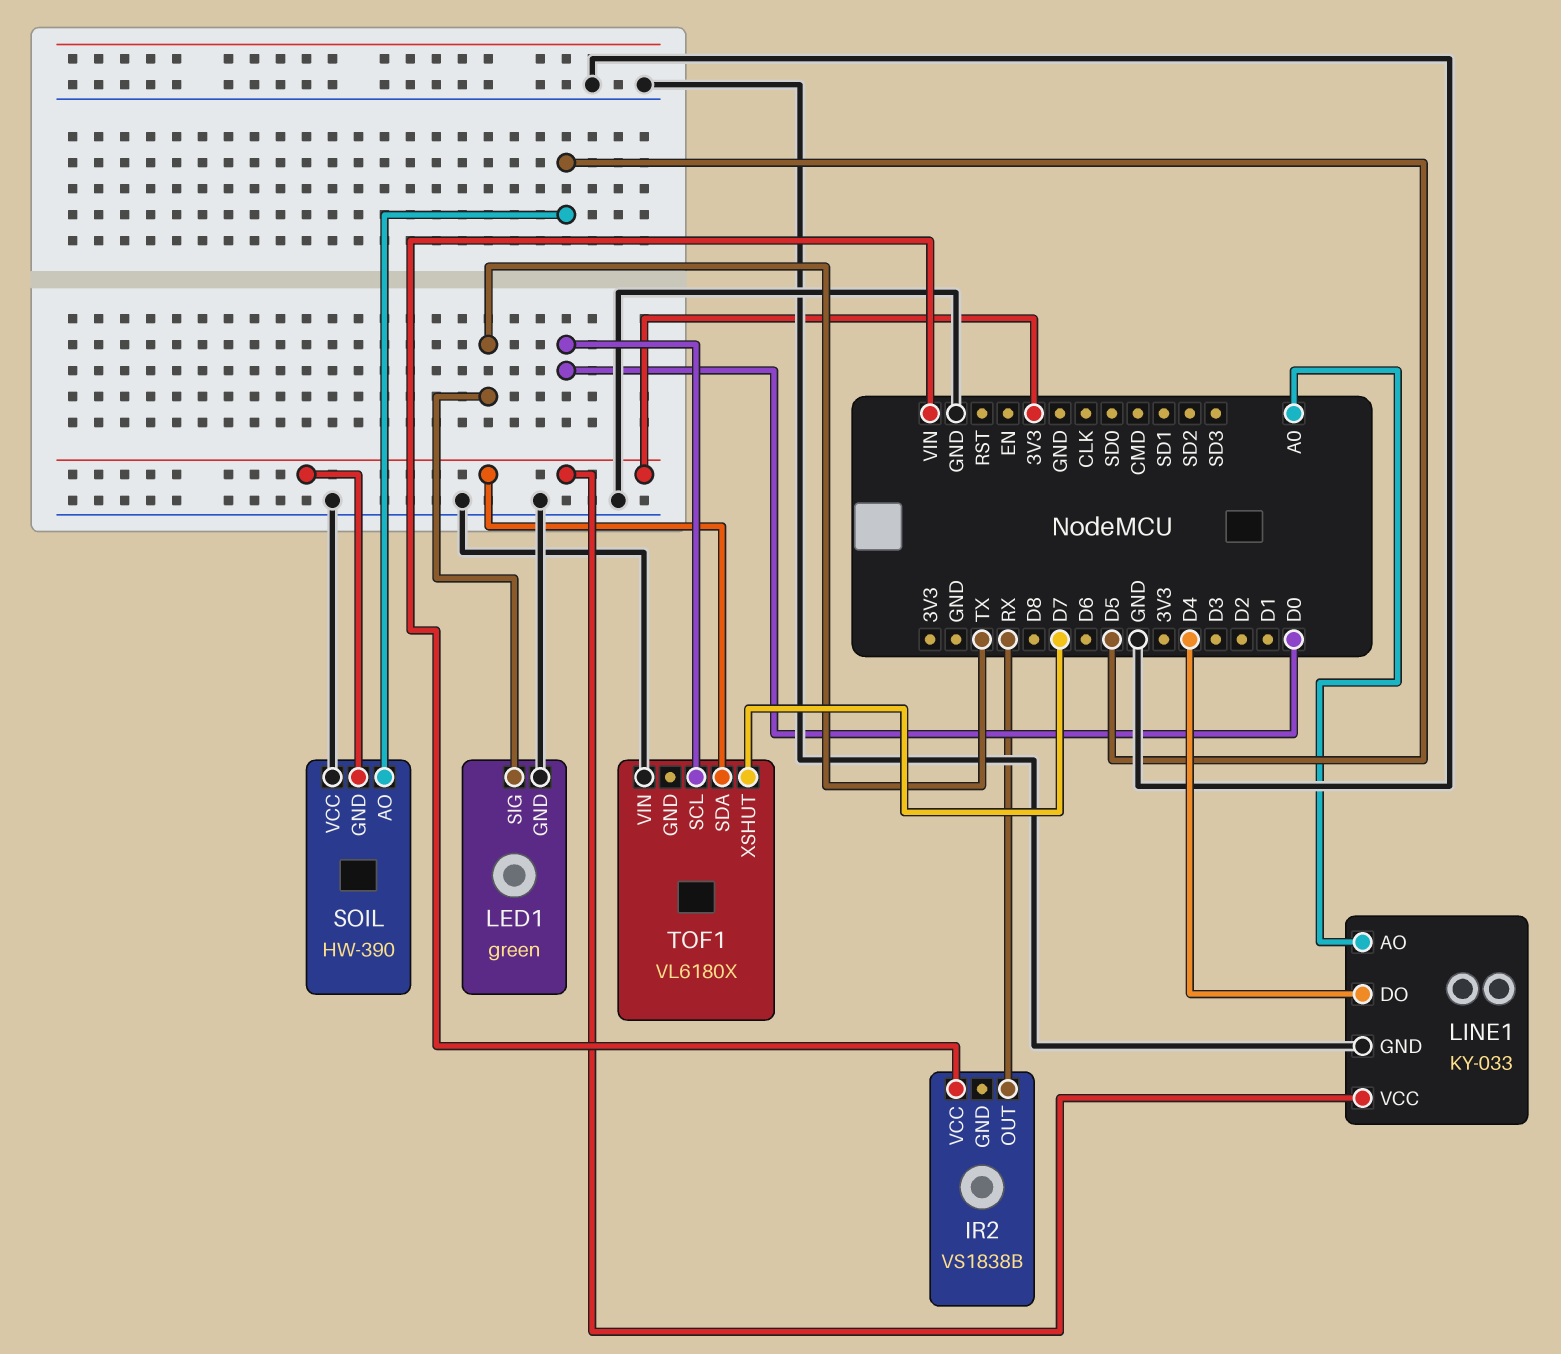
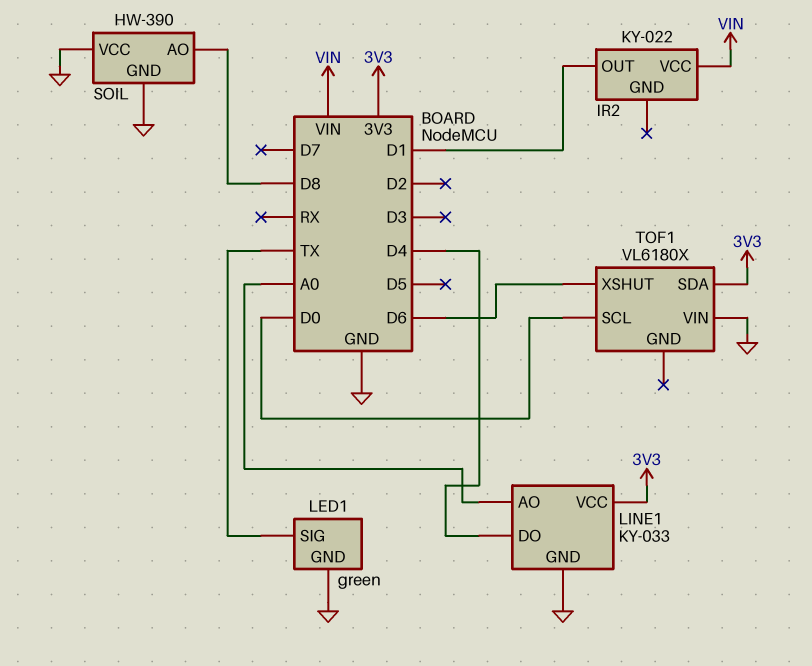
IR2: VS1838B -> KY-022
IR2 pin OUT: RX -> D1
SOIL pin AO: D5 -> D8
SOIL pin GND: 3V3 -> GND
TOF1 pin XSHUT: D7 -> D6

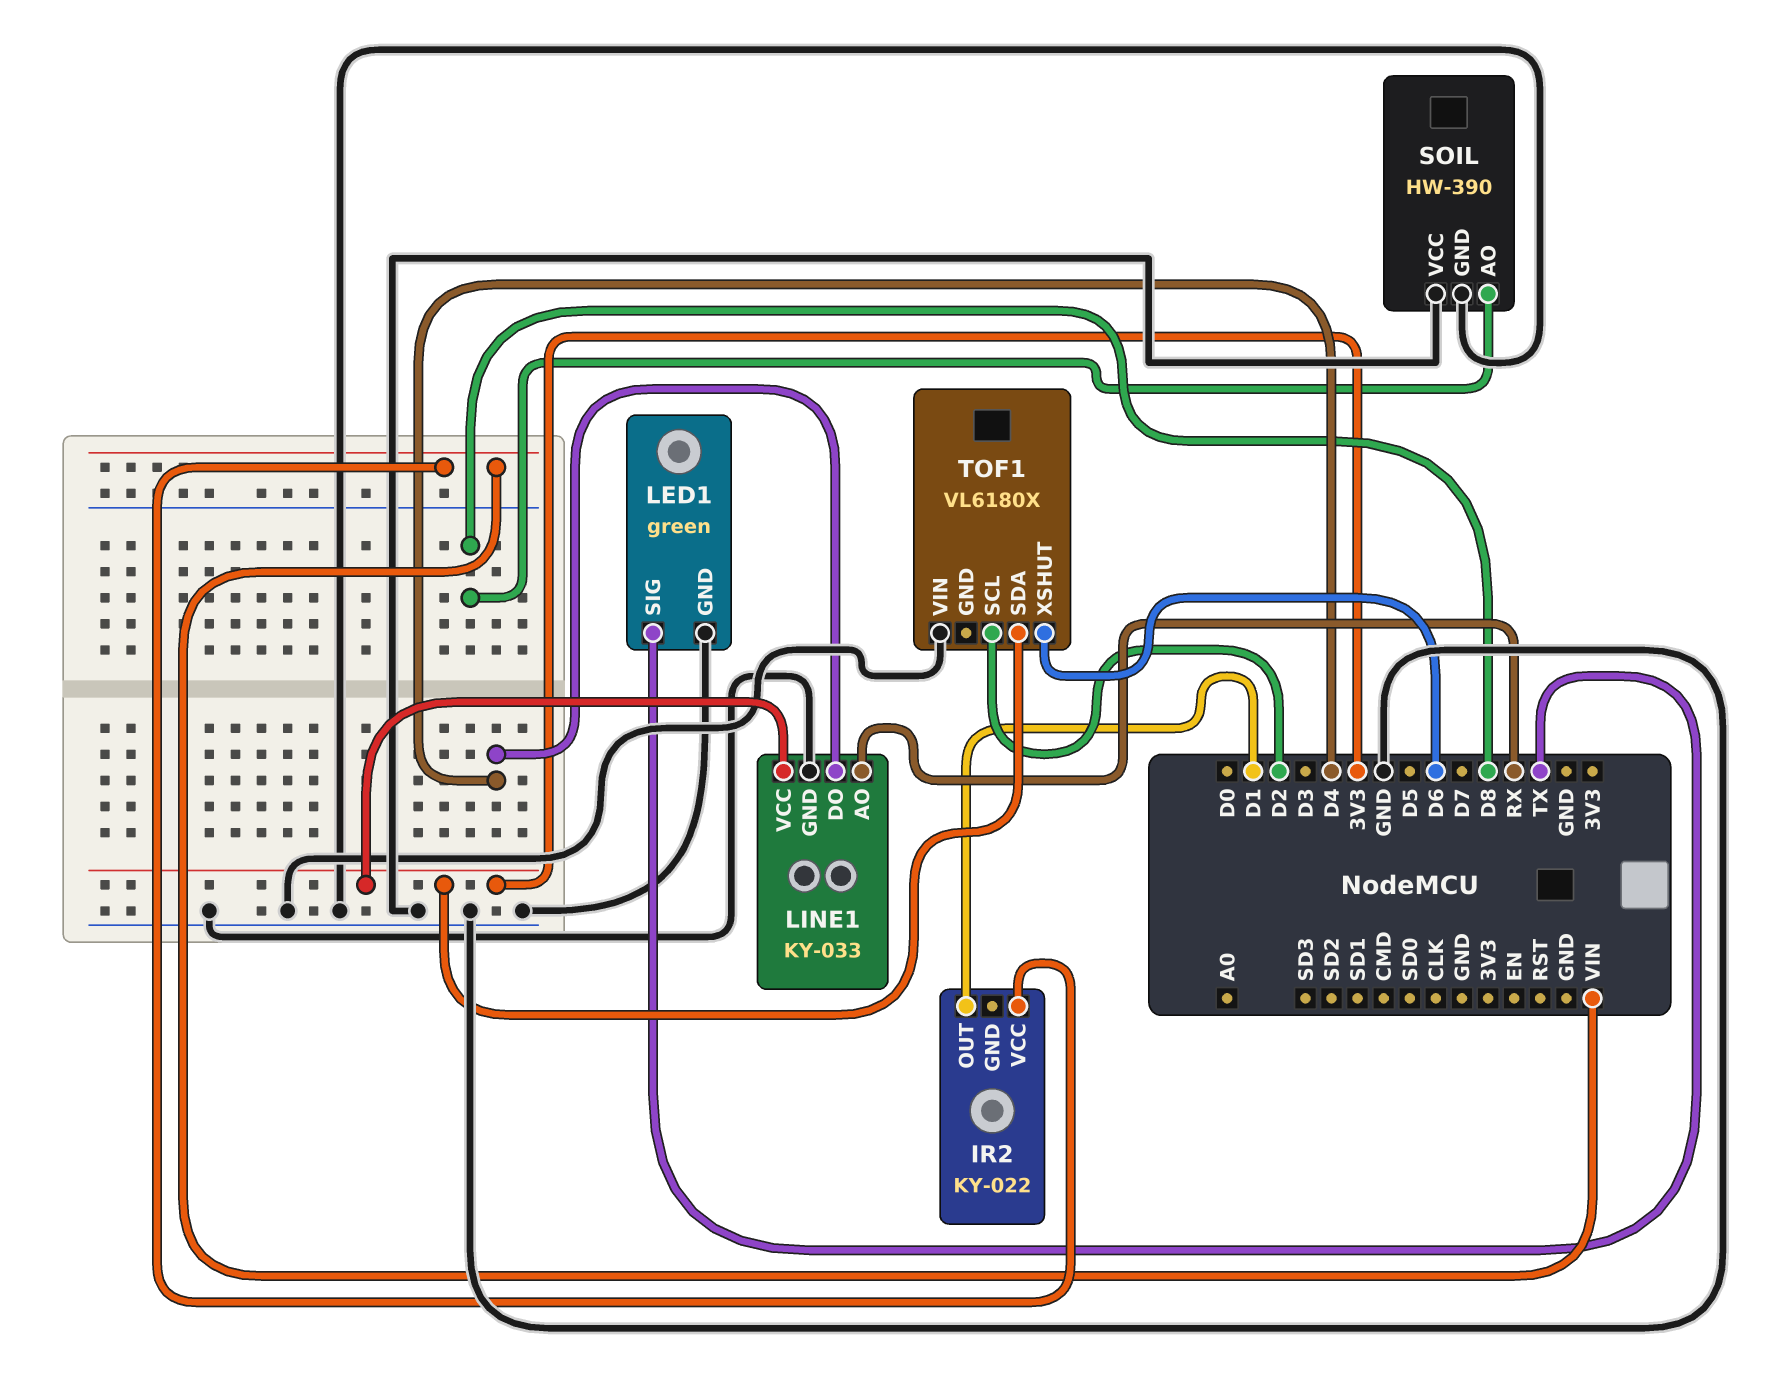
LINE1 pin AO: A0 -> RX
TOF1 pin SCL: D0 -> D2

